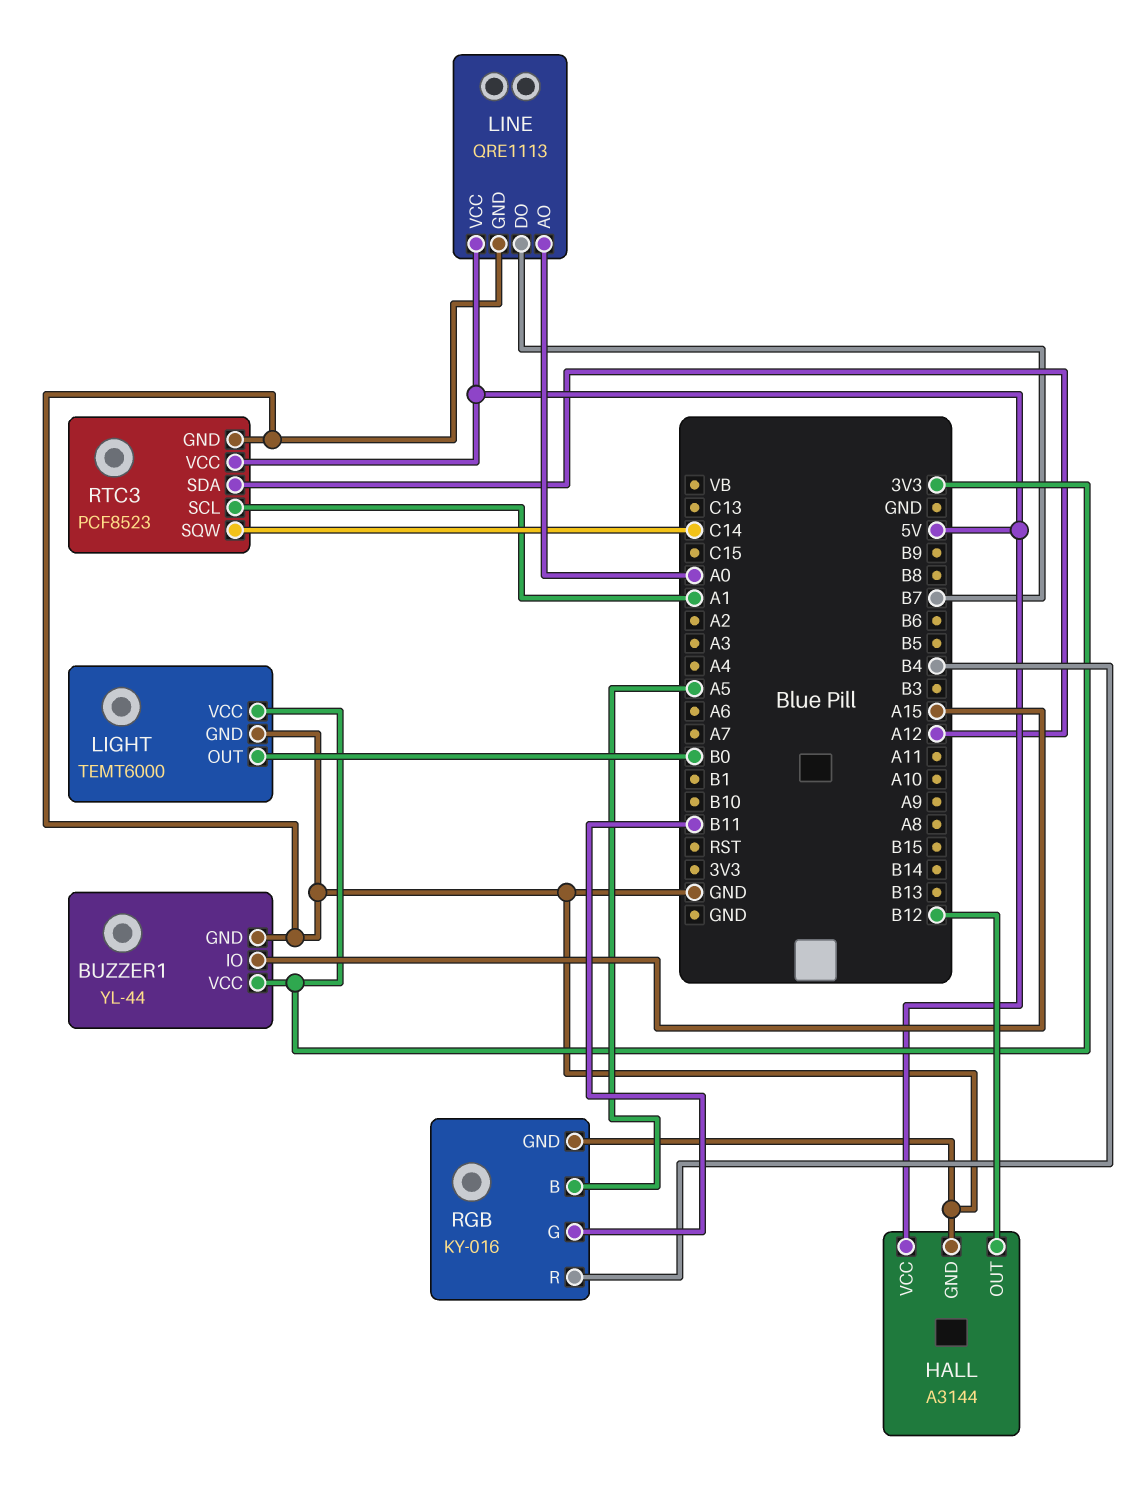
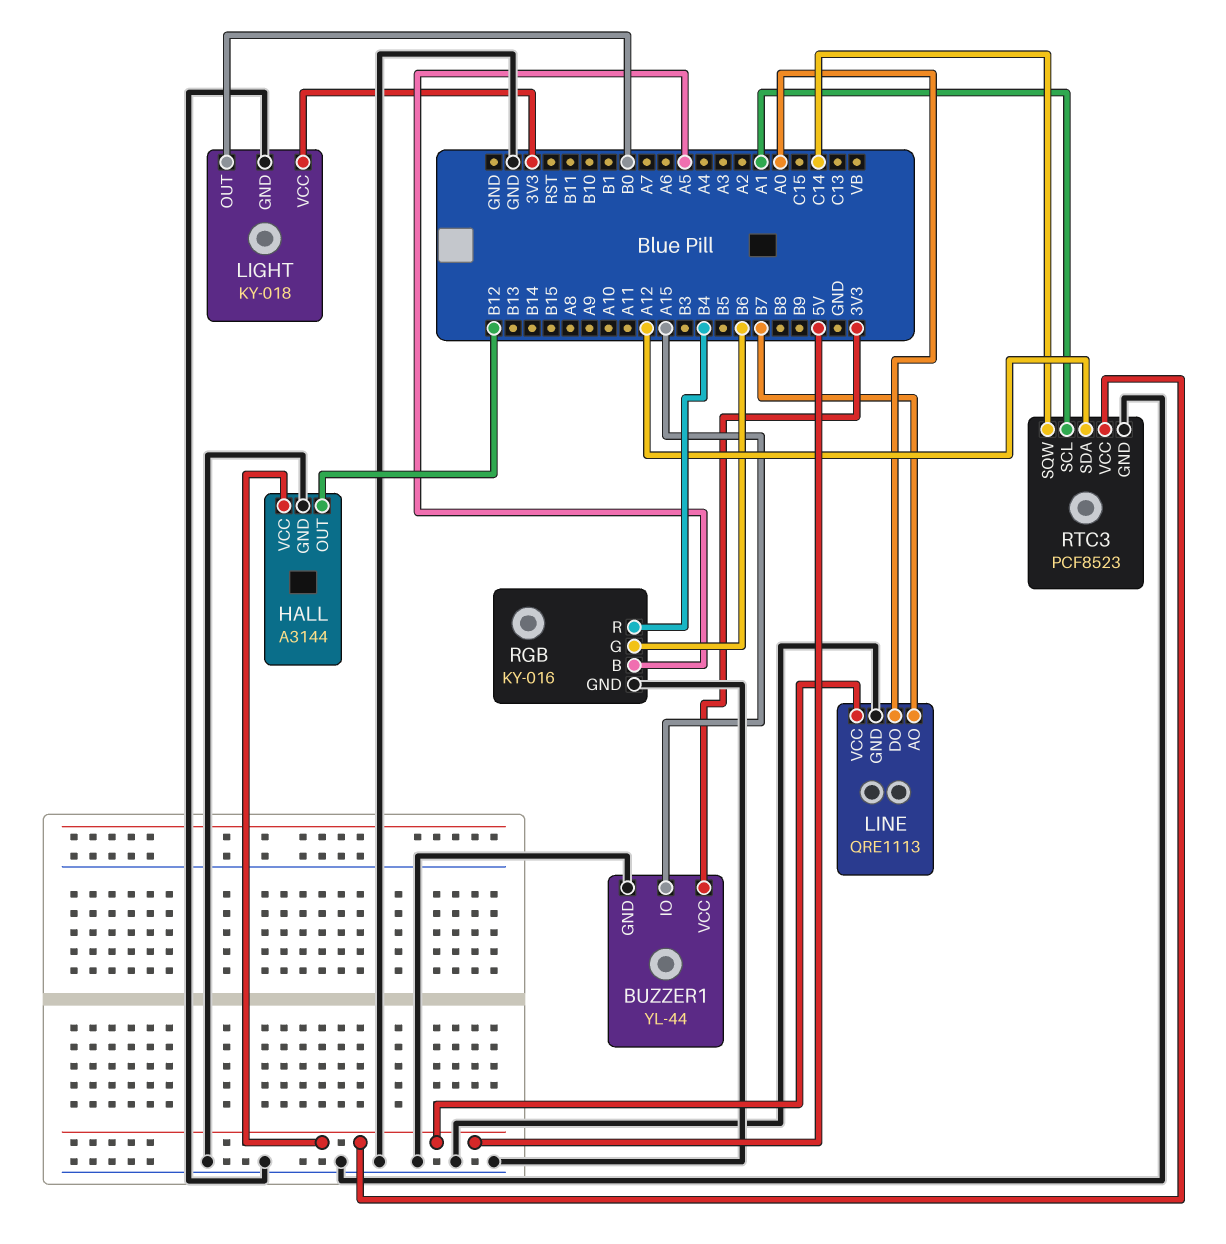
LIGHT: TEMT6000 -> KY-018
LINE pin AO: A0 -> B7
LINE pin DO: B7 -> A0
RGB pin G: B11 -> B6

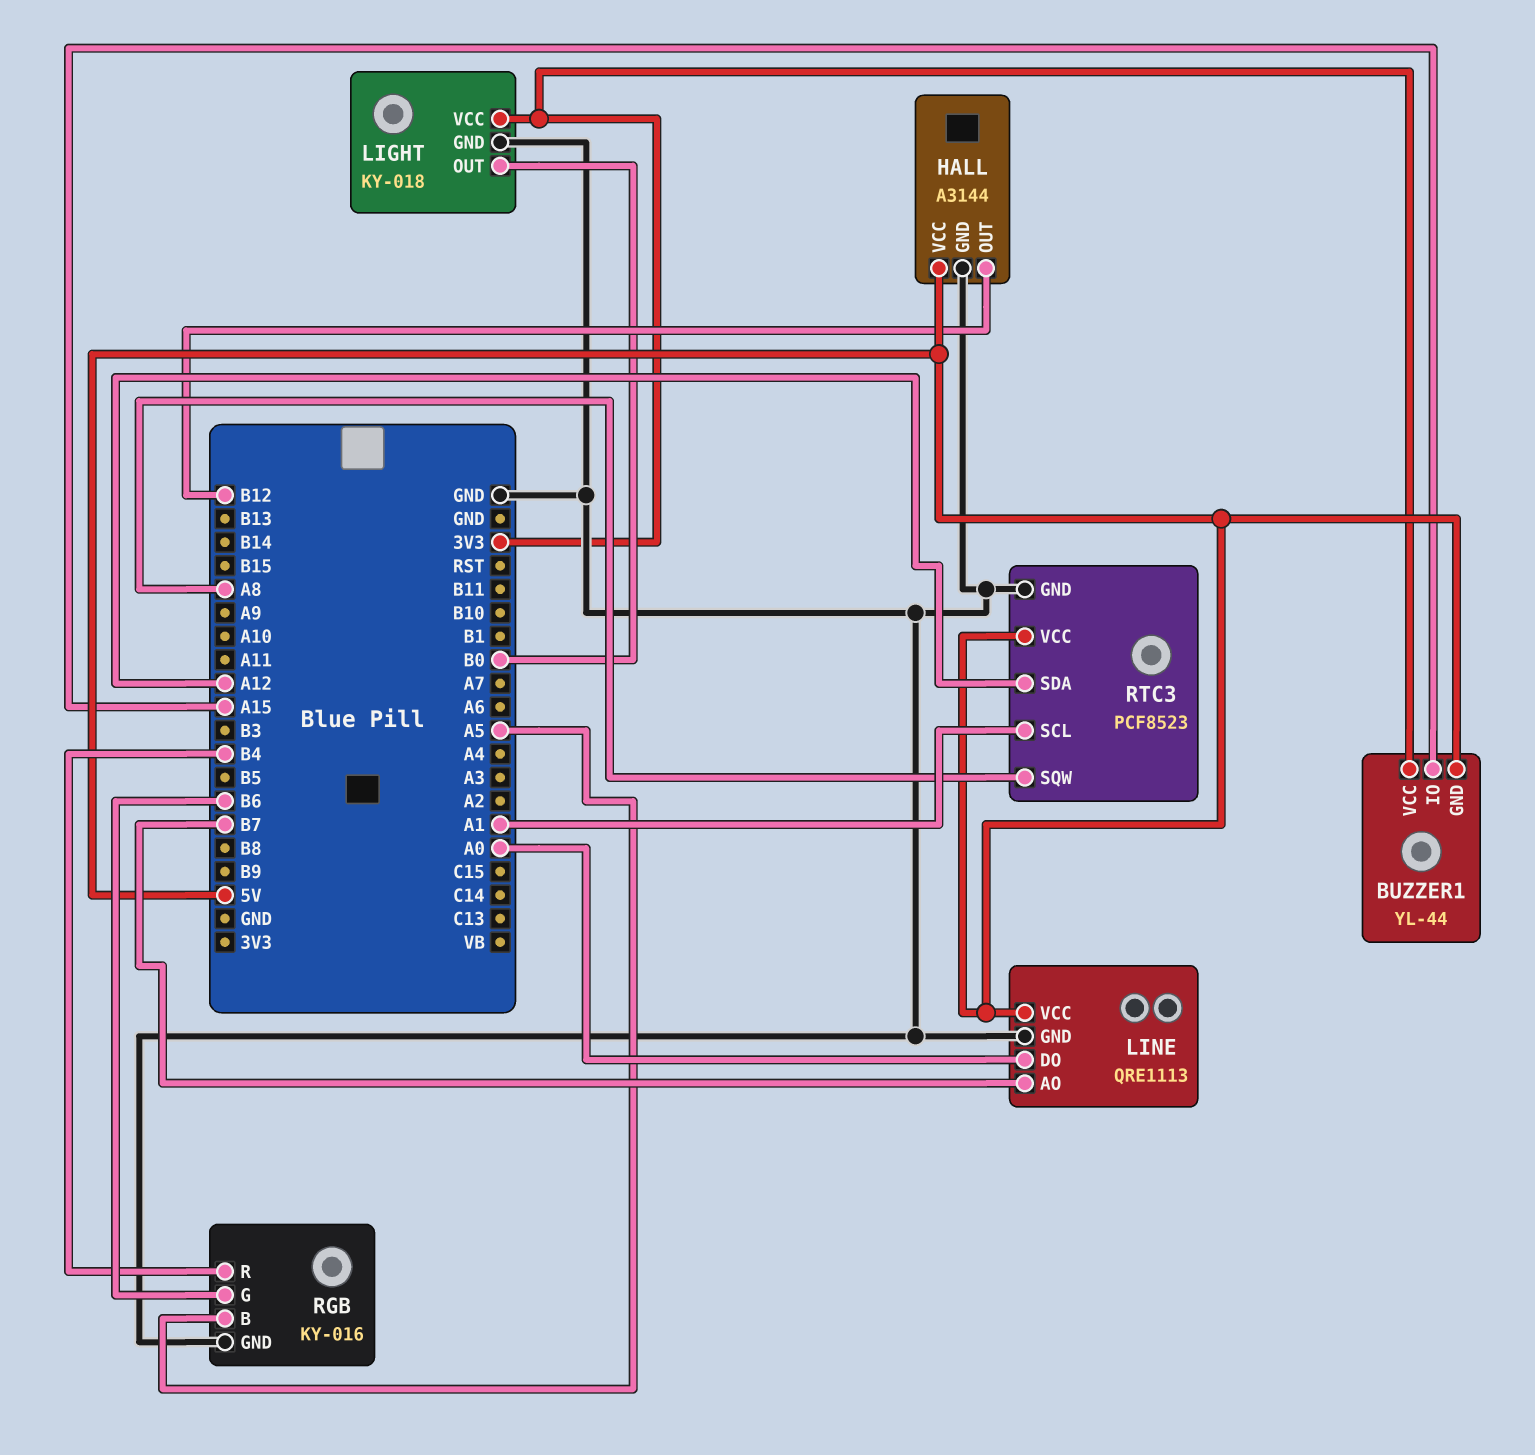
BUZZER1 pin GND: GND -> 5V
RTC3 pin SQW: C14 -> A8

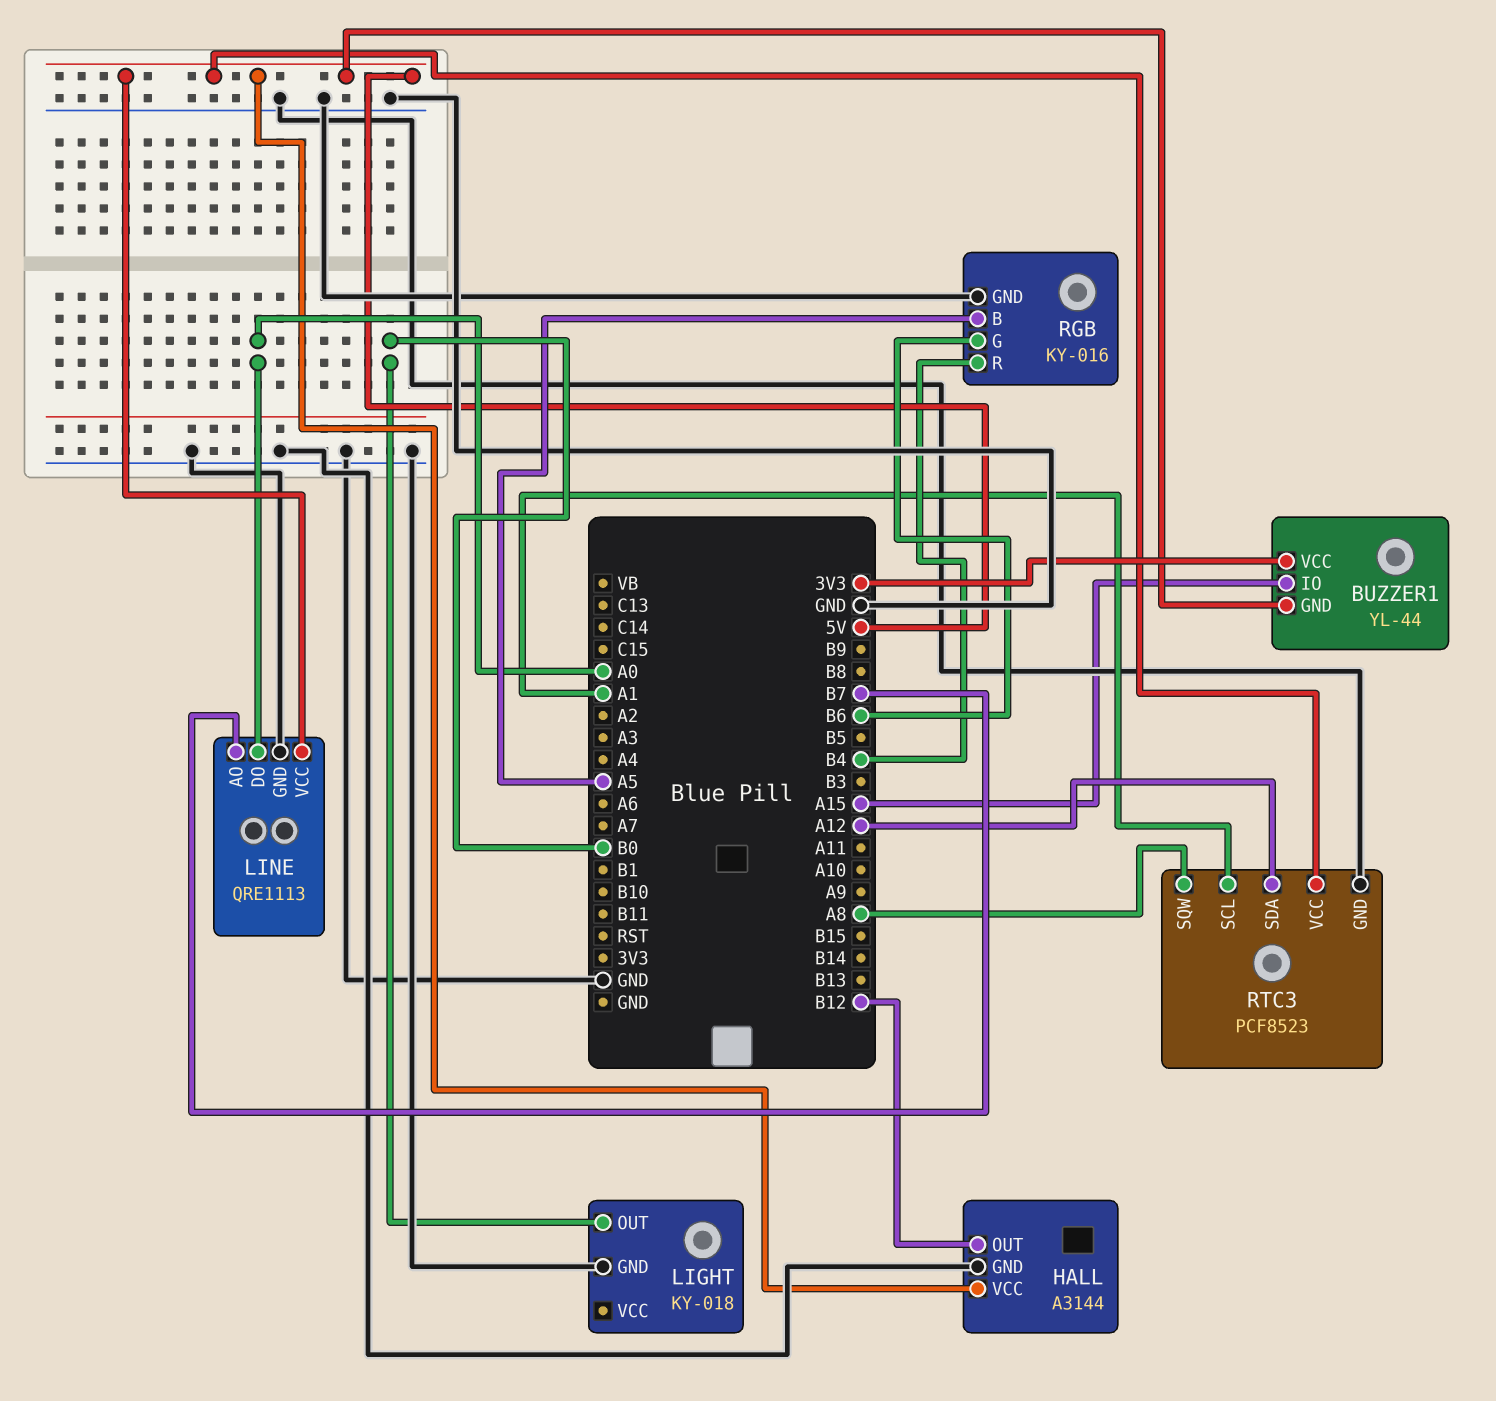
LIGHT pin VCC: 3V3 -> none

